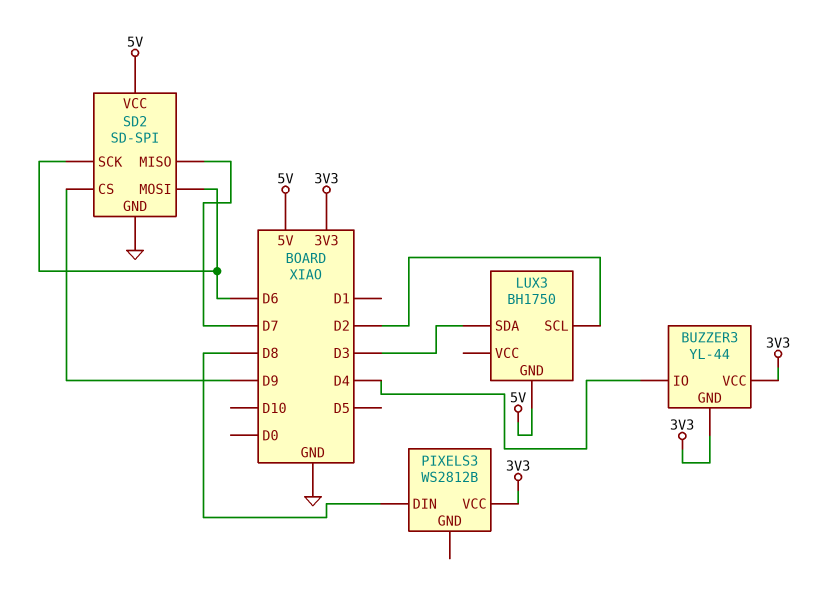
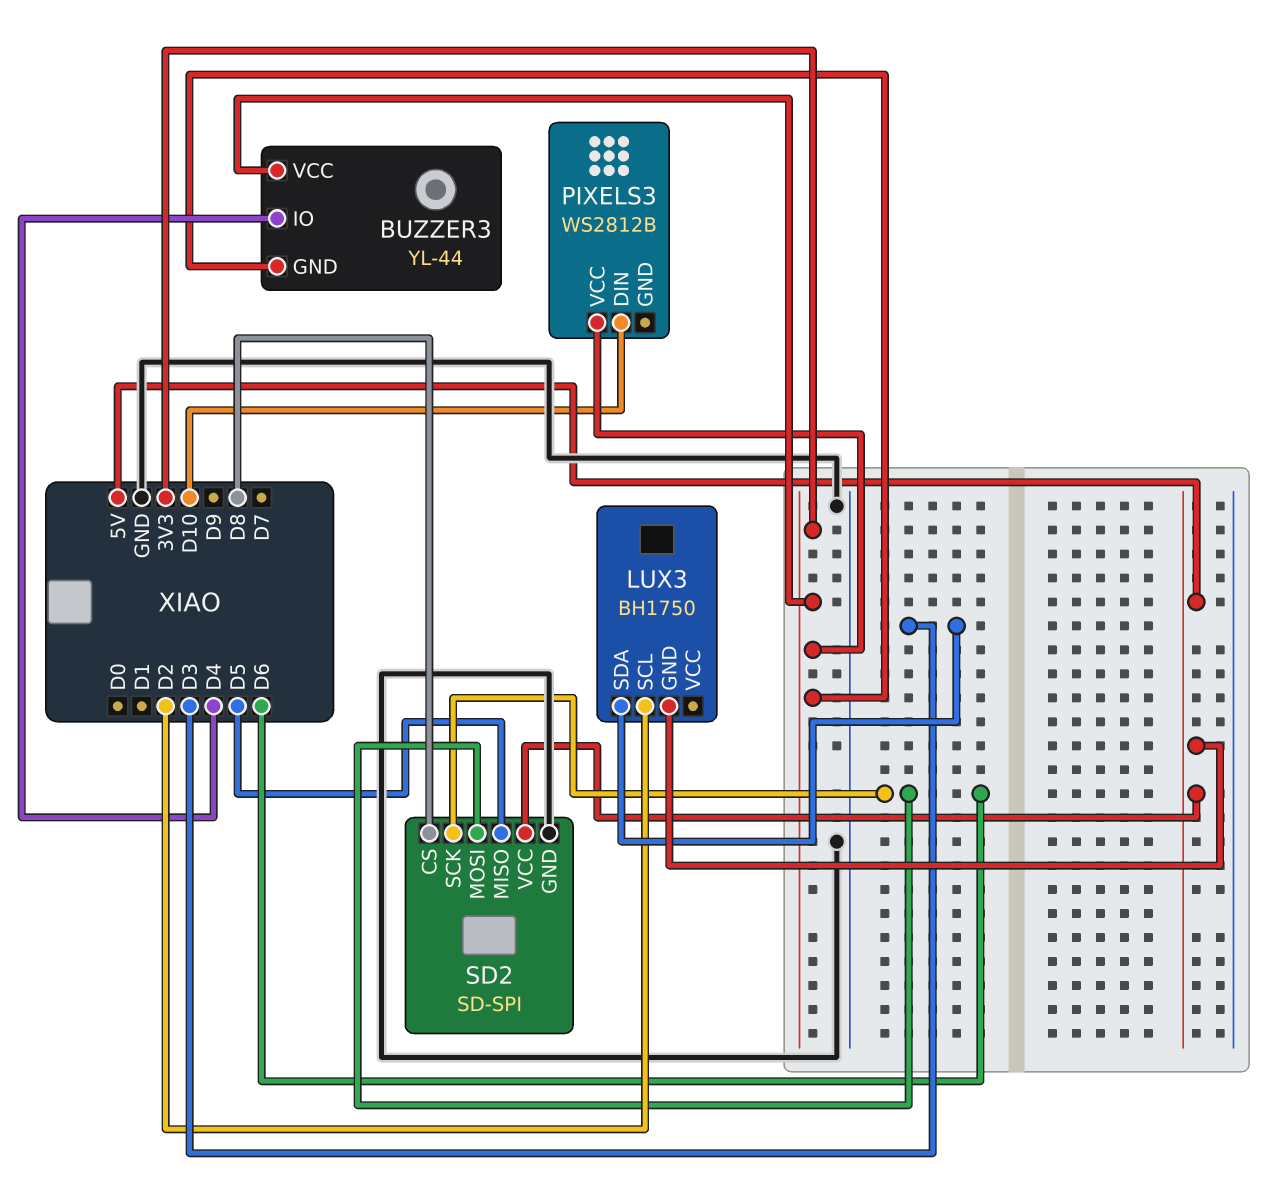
PIXELS3 pin DIN: D8 -> D10
SD2 pin CS: D9 -> D8
SD2 pin MISO: D7 -> D5

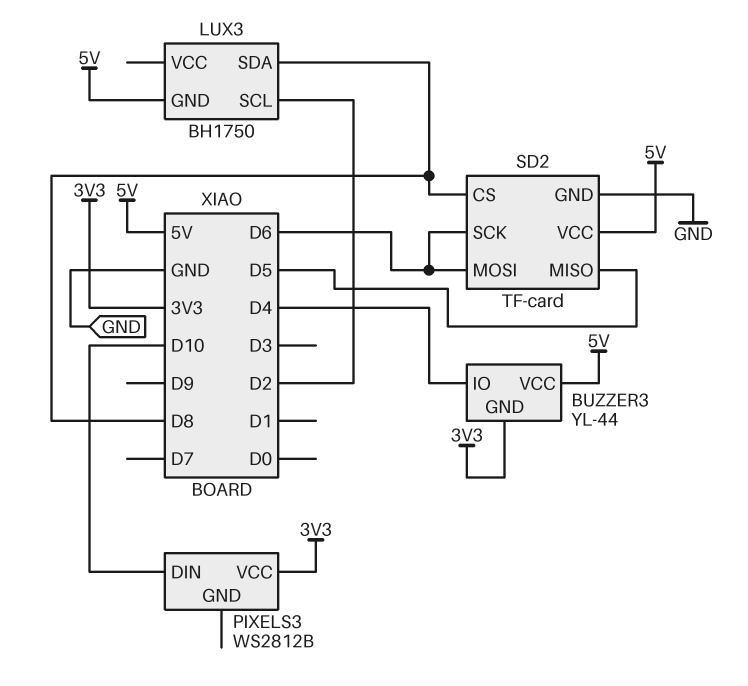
BUZZER3 pin VCC: 3V3 -> 5V
LUX3 pin SDA: D3 -> D8
SD2: SD-SPI -> TF-card

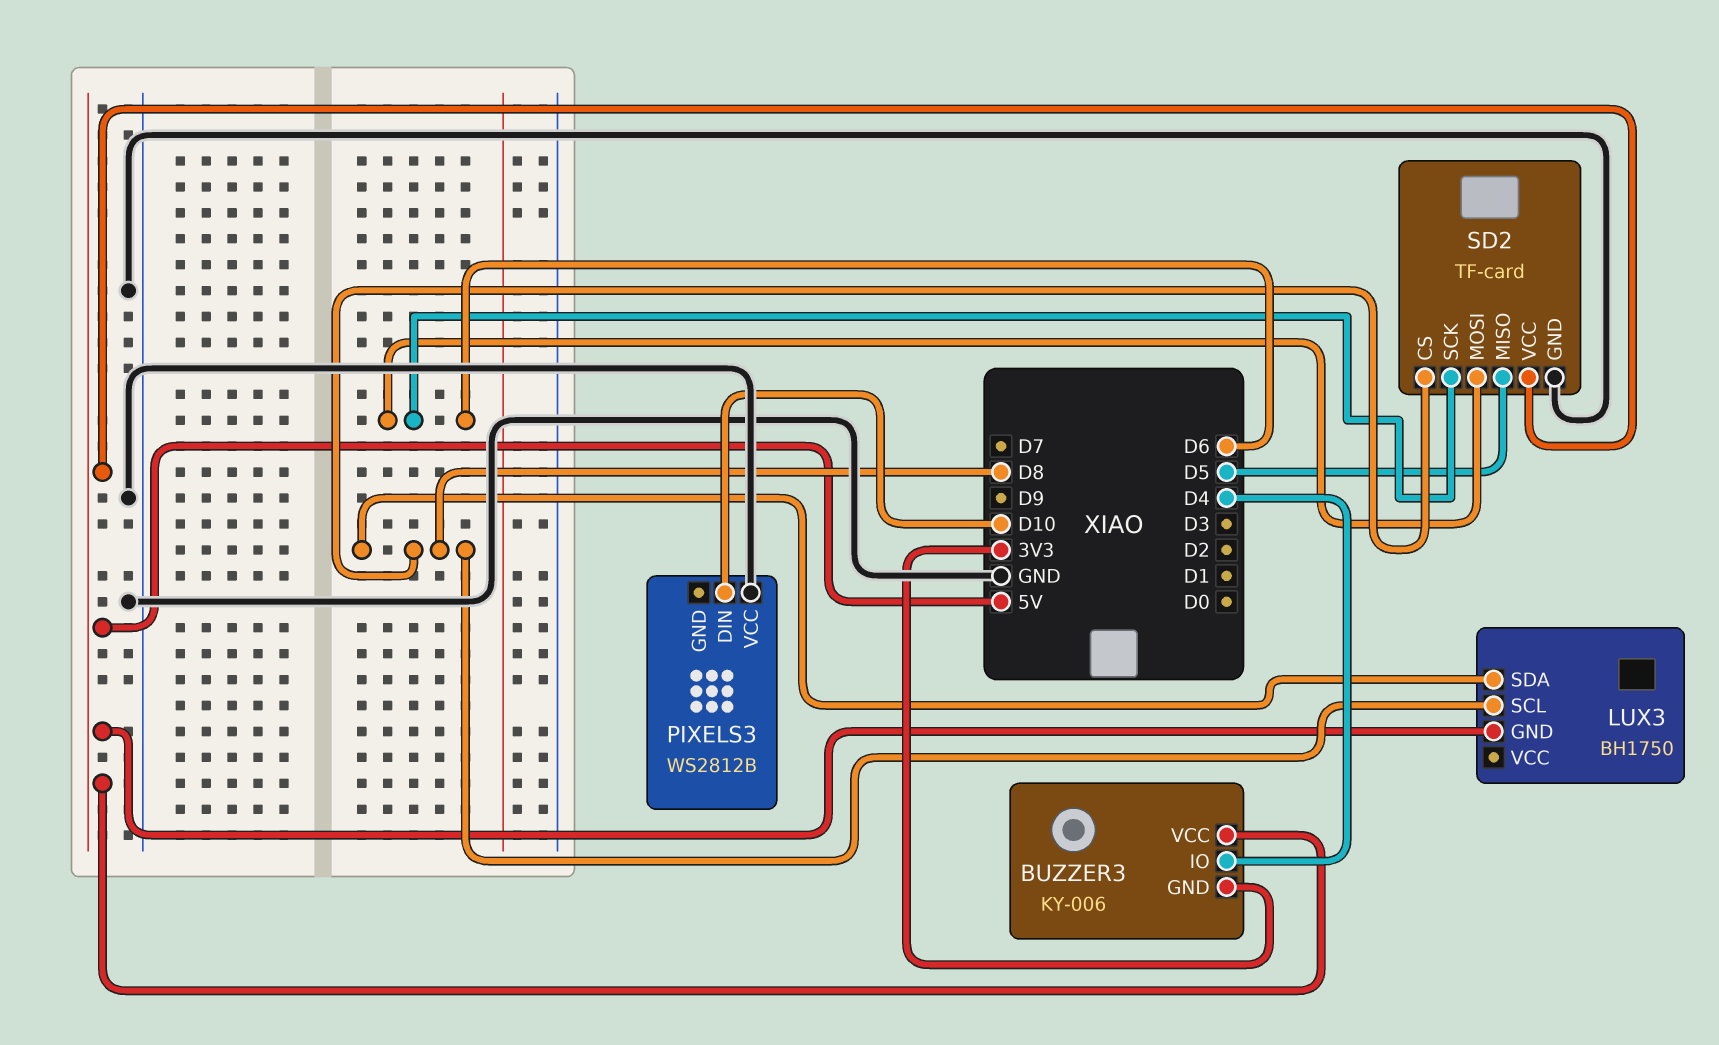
BUZZER3: YL-44 -> KY-006
LUX3 pin SCL: D2 -> D8
PIXELS3 pin VCC: 3V3 -> GND

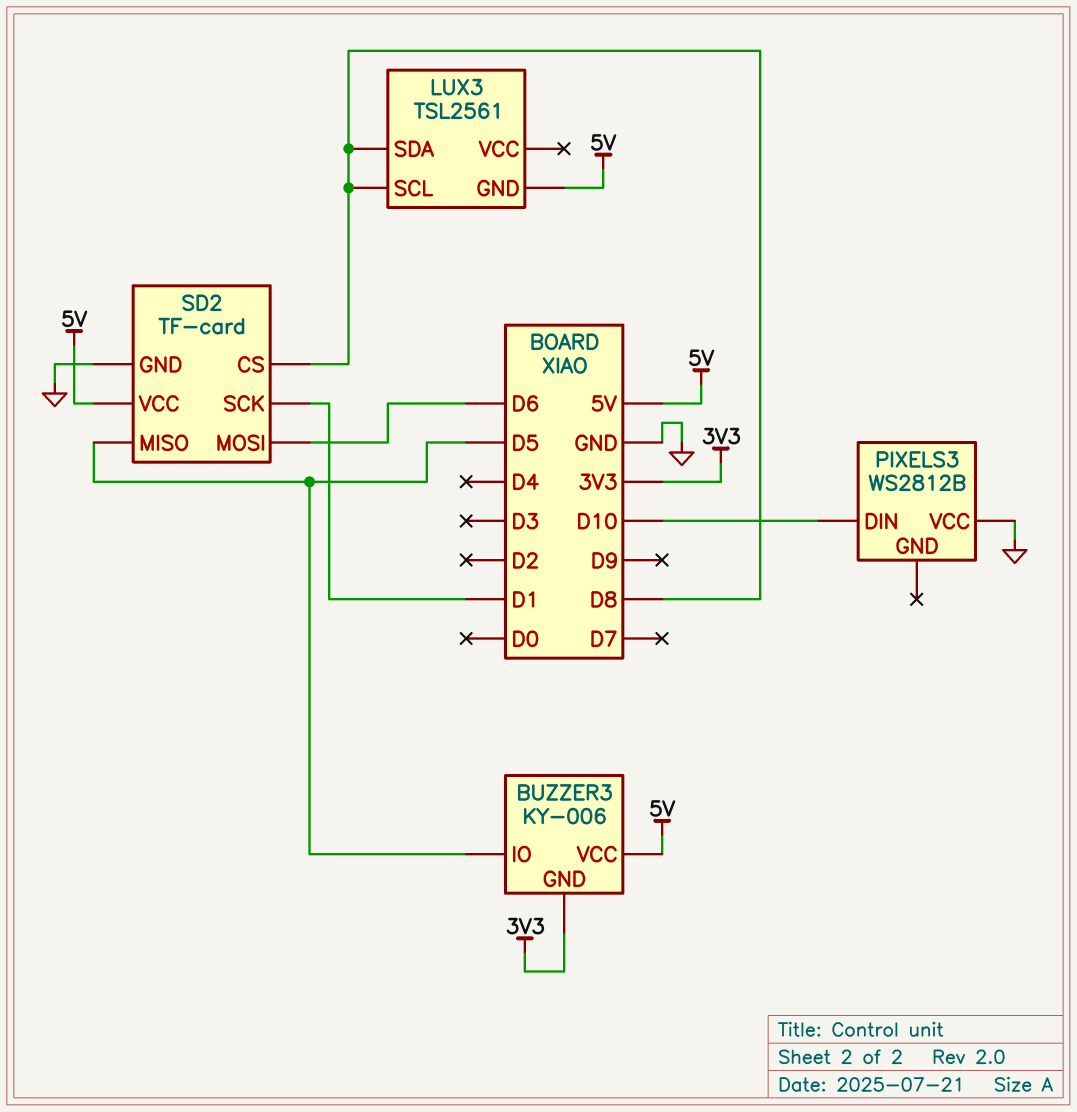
BUZZER3 pin IO: D4 -> D5
LUX3: BH1750 -> TSL2561
SD2 pin SCK: D6 -> D1

